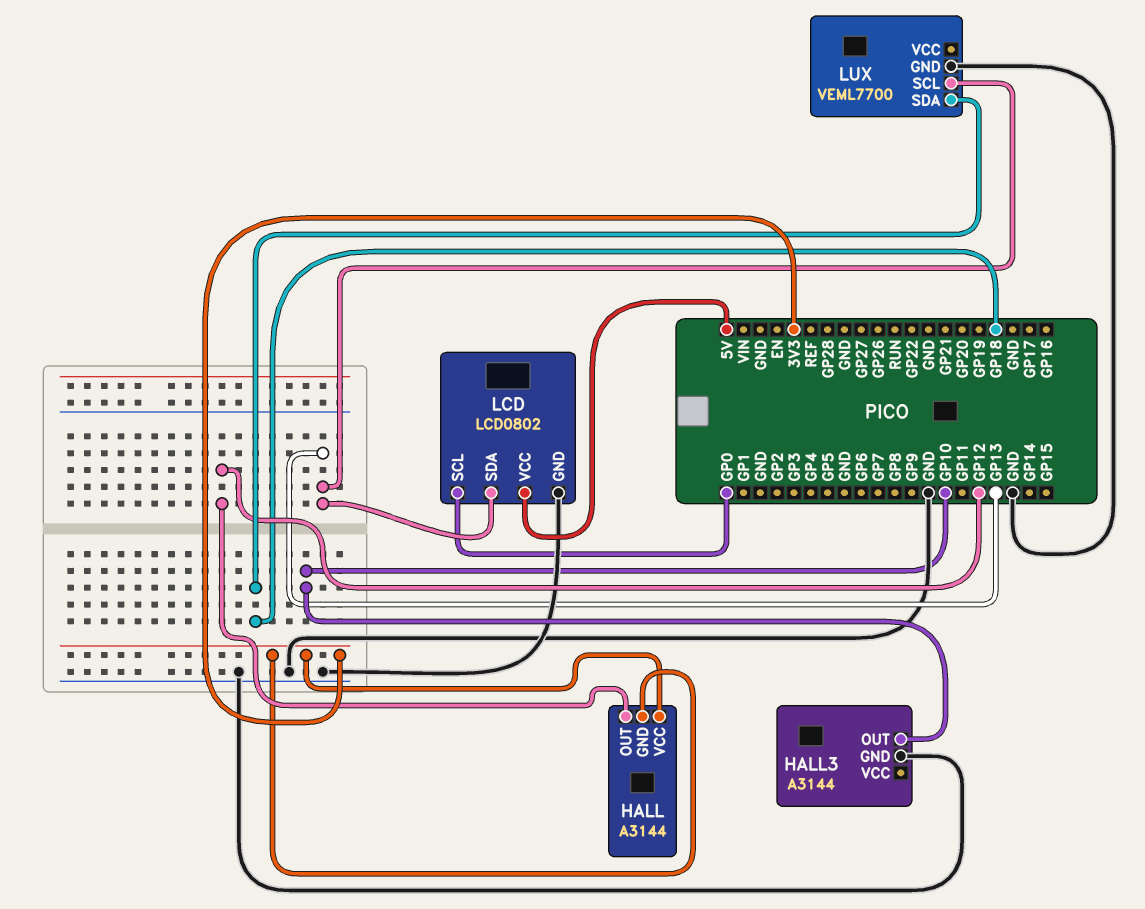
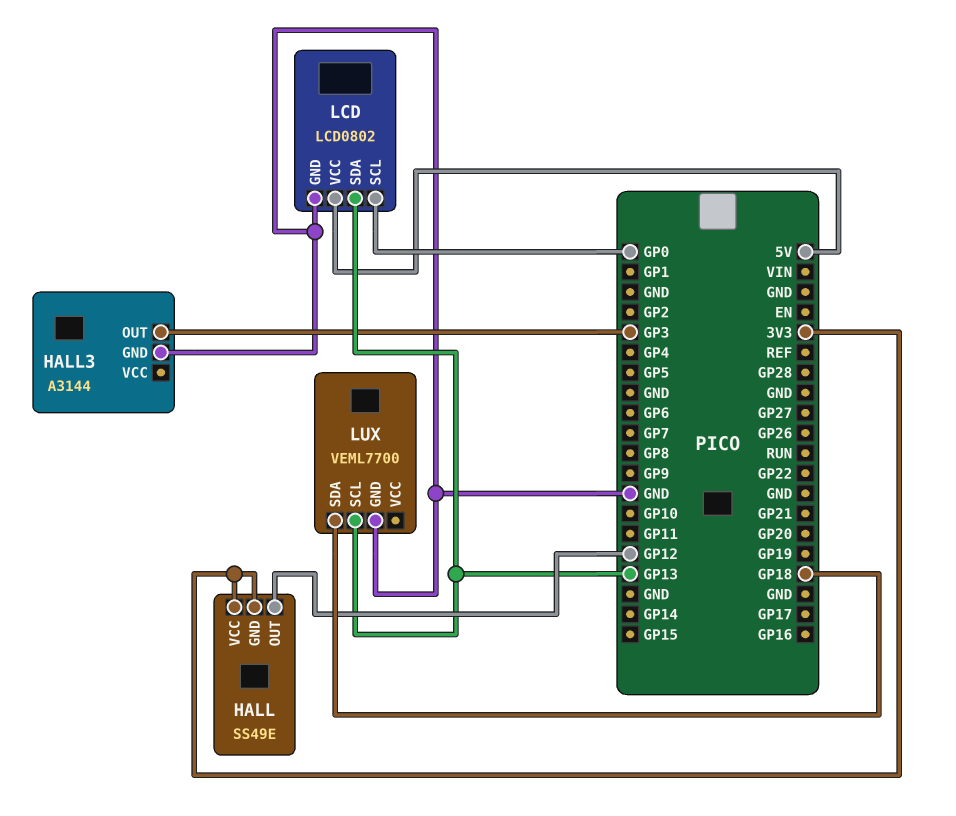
HALL: A3144 -> SS49E
HALL3 pin OUT: GP10 -> GP3

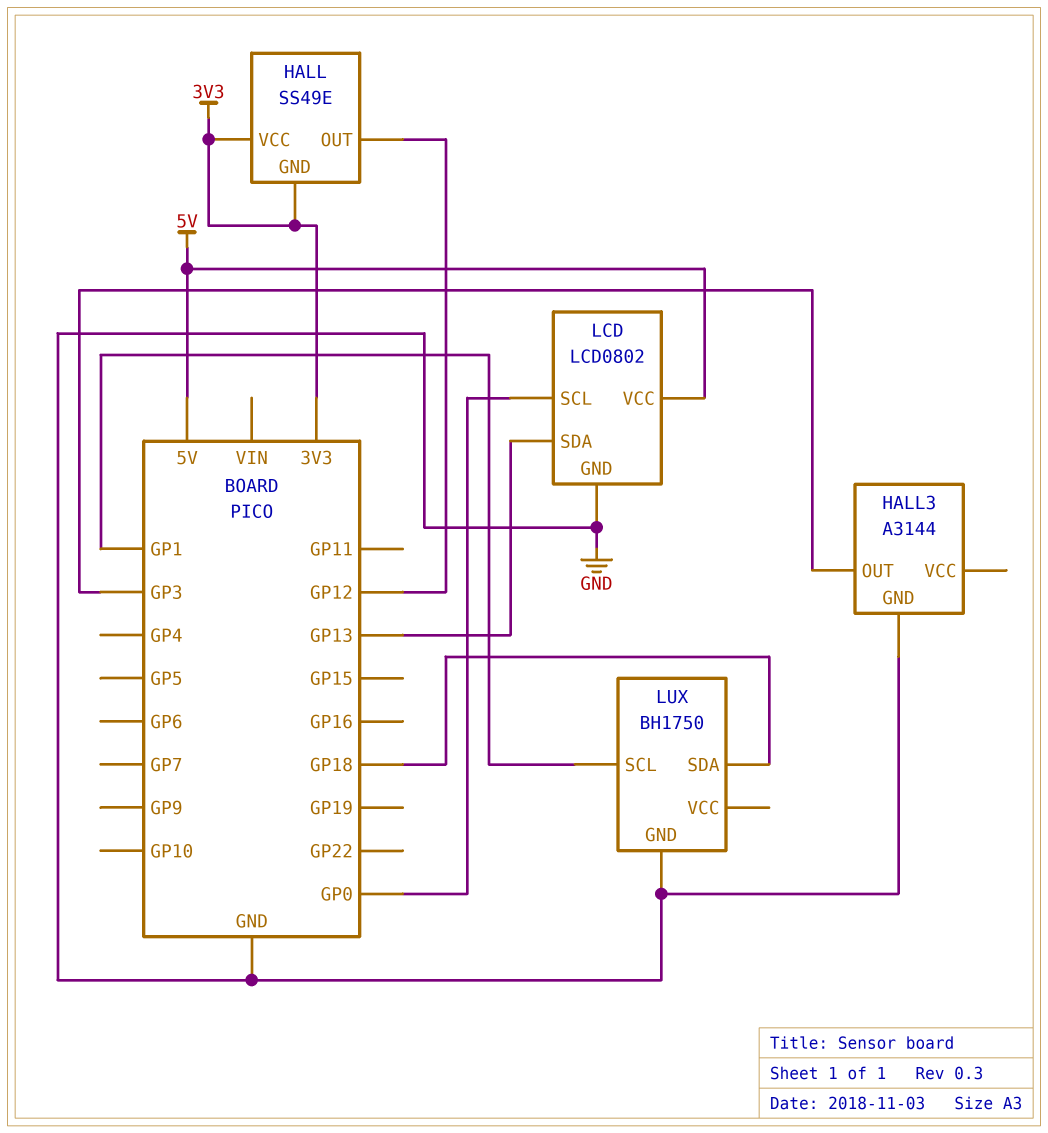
LUX: VEML7700 -> BH1750
LUX pin SCL: GP13 -> GP1

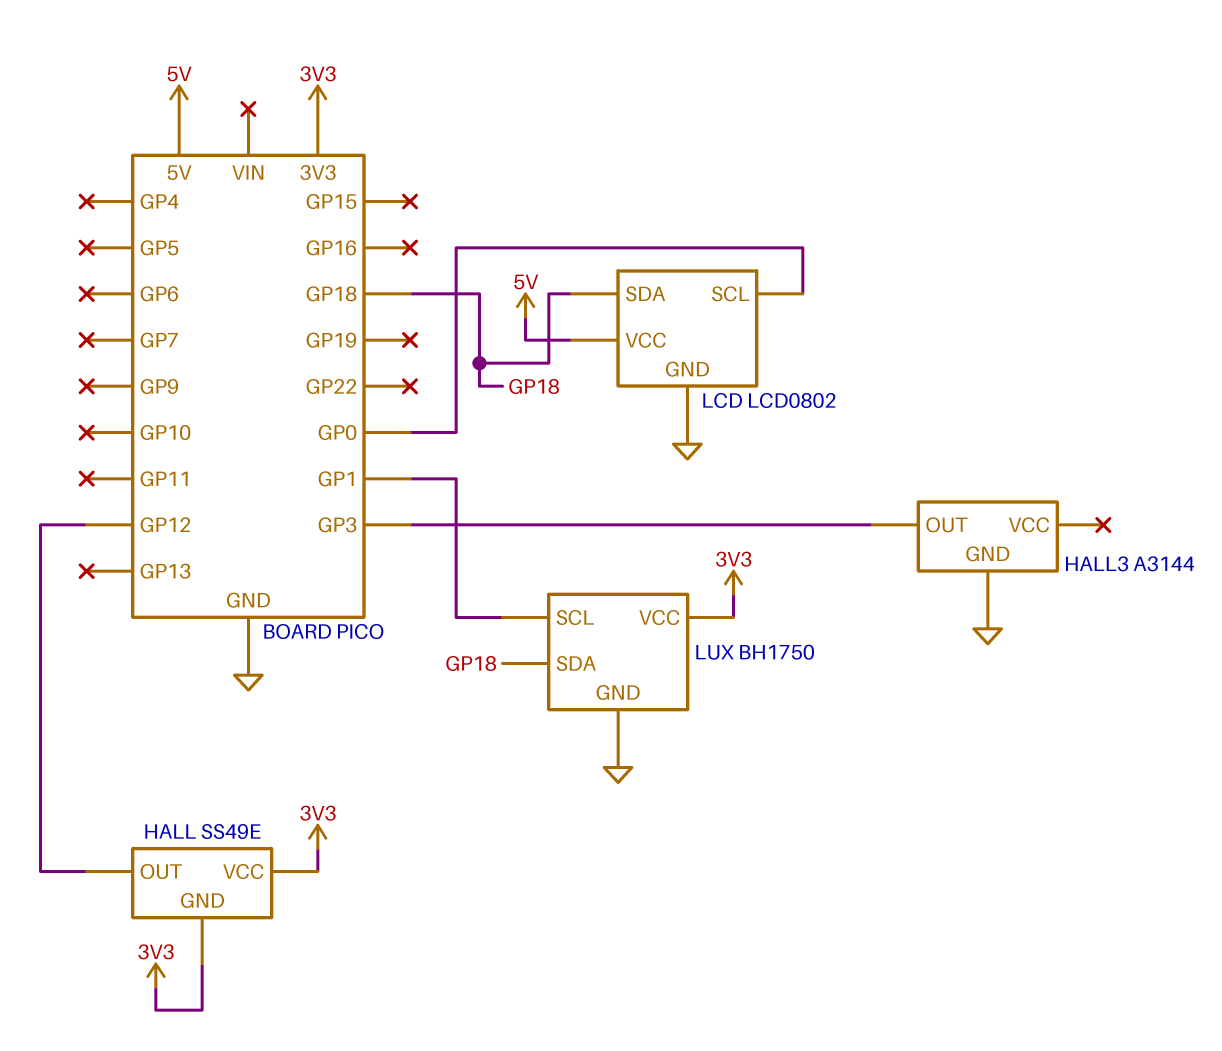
LCD pin SDA: GP13 -> GP18
LUX pin VCC: none -> 3V3

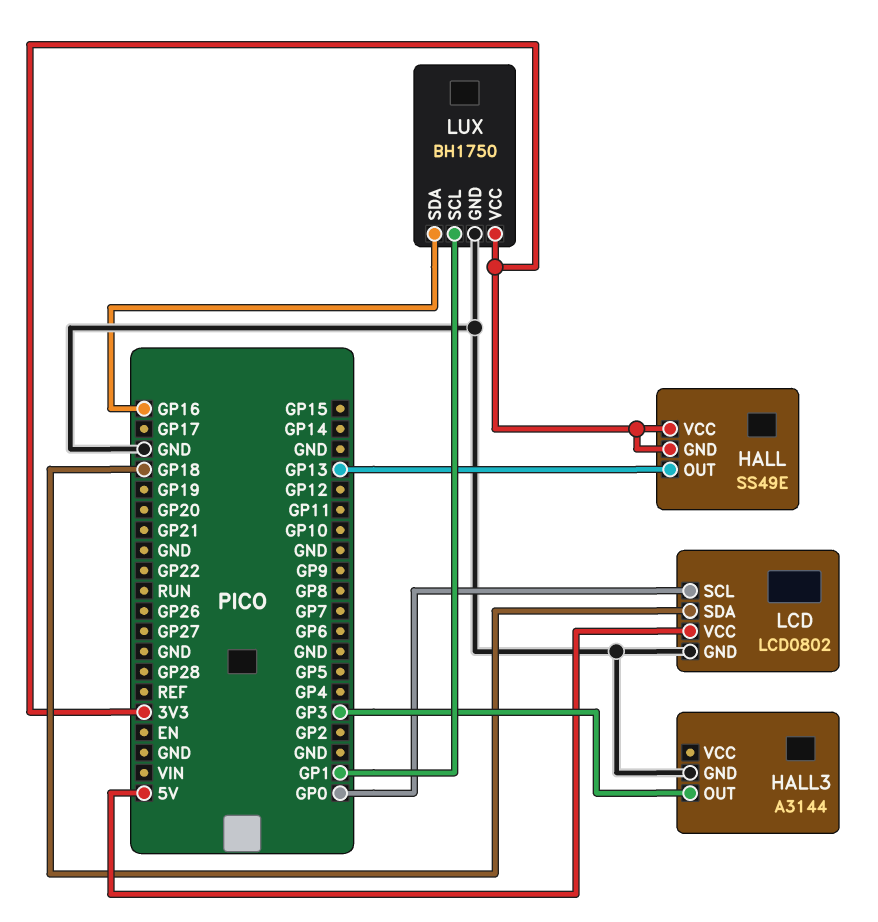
HALL pin OUT: GP12 -> GP13
LUX pin SDA: GP18 -> GP16

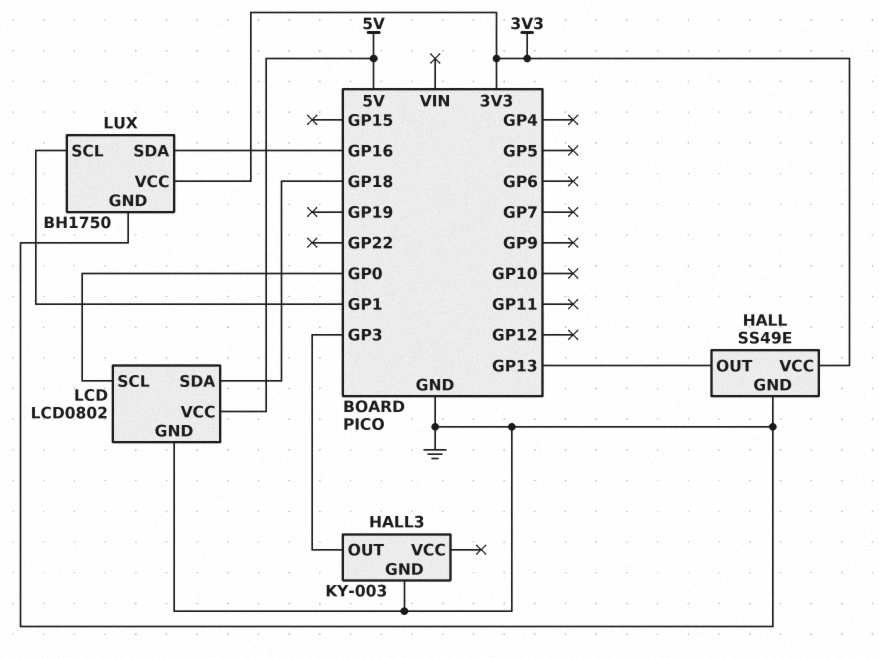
HALL pin GND: 3V3 -> GND
HALL3: A3144 -> KY-003

